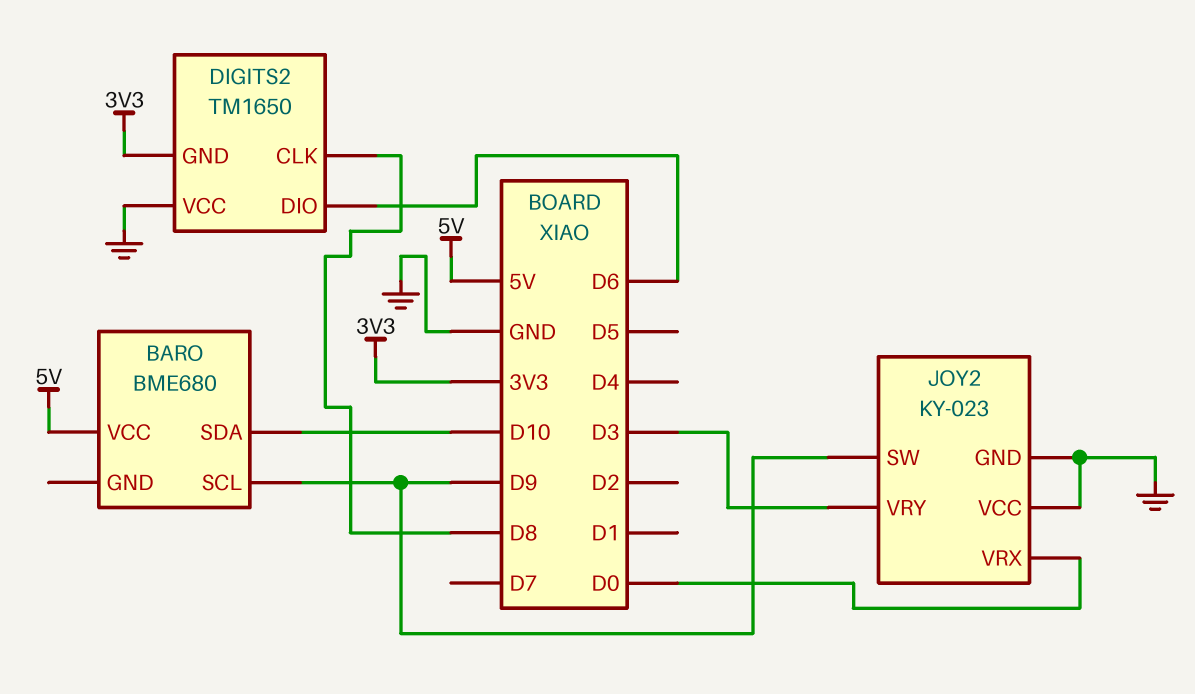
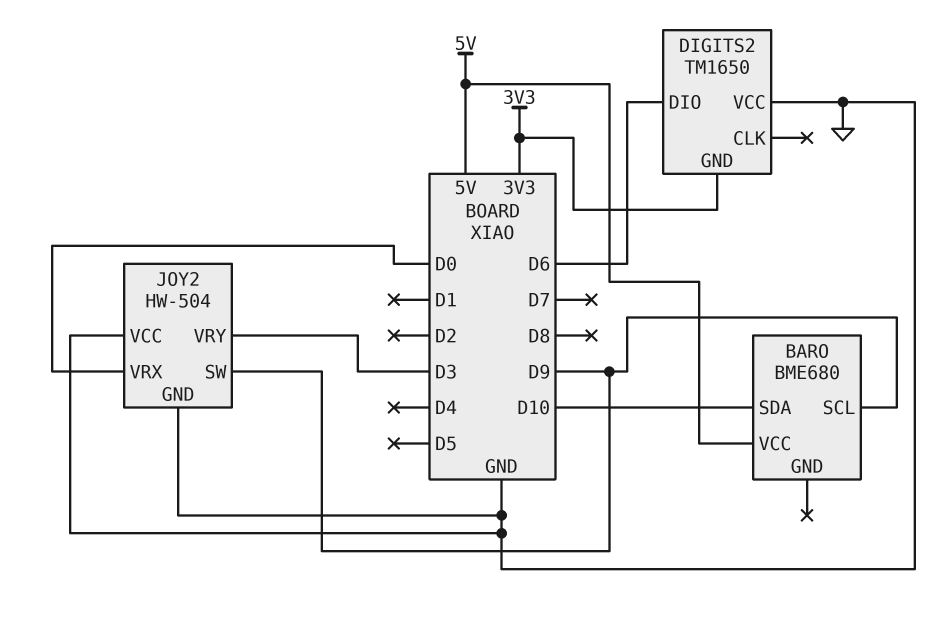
DIGITS2 pin CLK: D8 -> none
JOY2: KY-023 -> HW-504

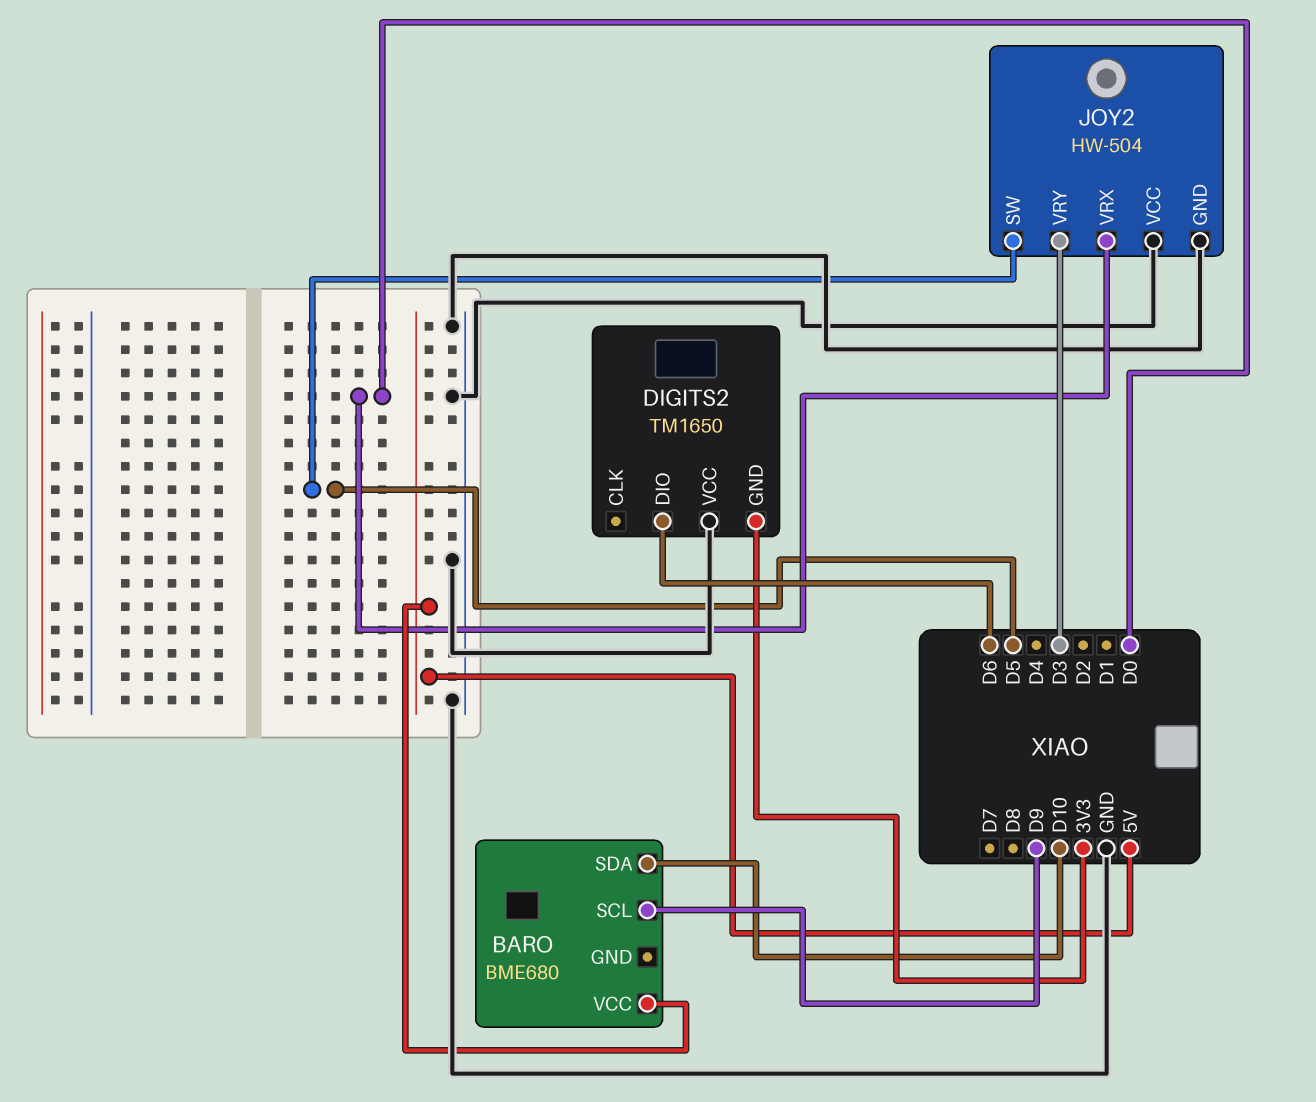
JOY2 pin SW: D9 -> D5

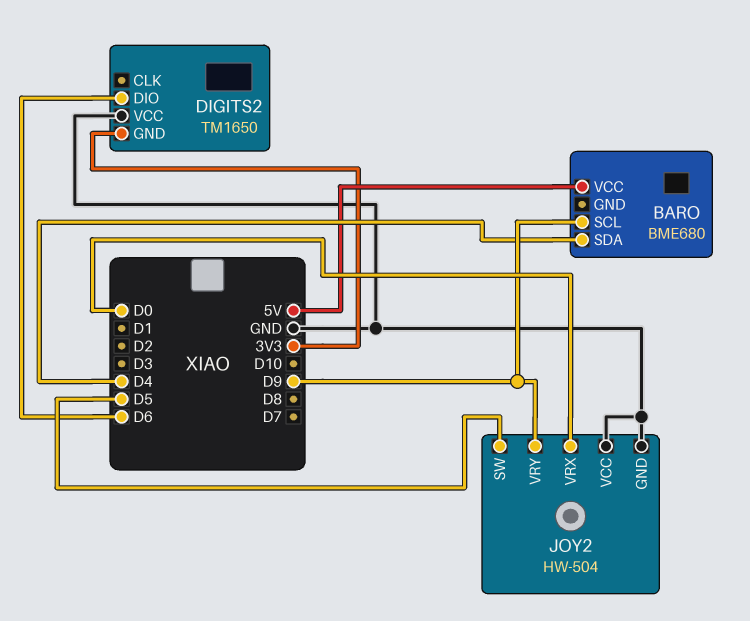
BARO pin SDA: D10 -> D4
JOY2 pin VRY: D3 -> D9

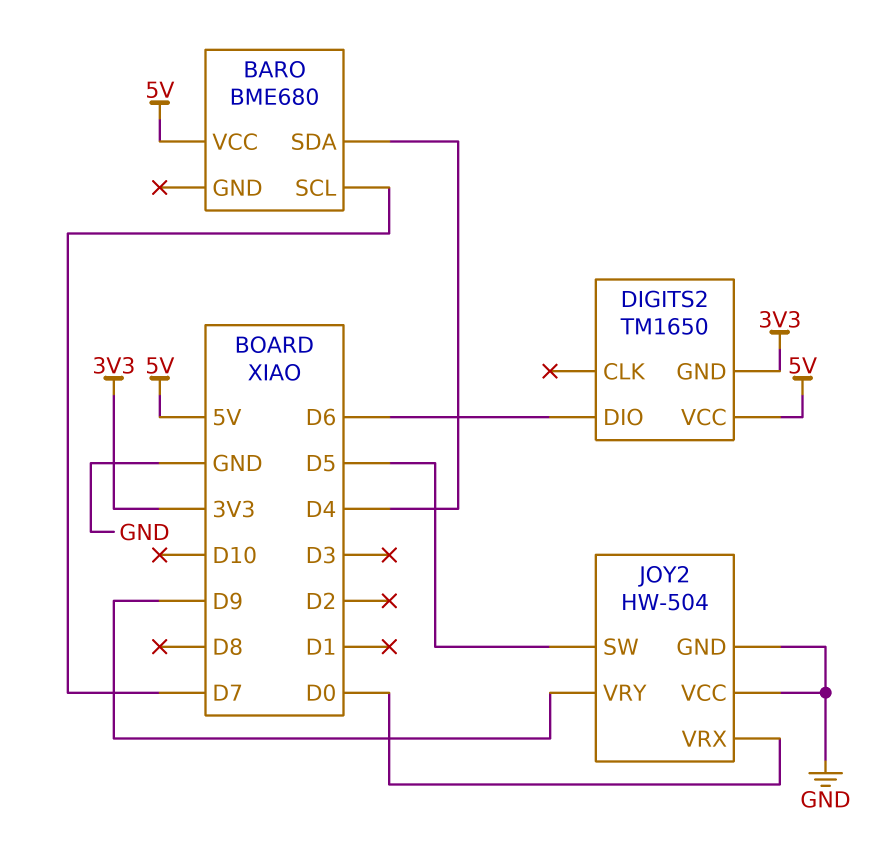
BARO pin SCL: D9 -> D7
DIGITS2 pin VCC: GND -> 5V

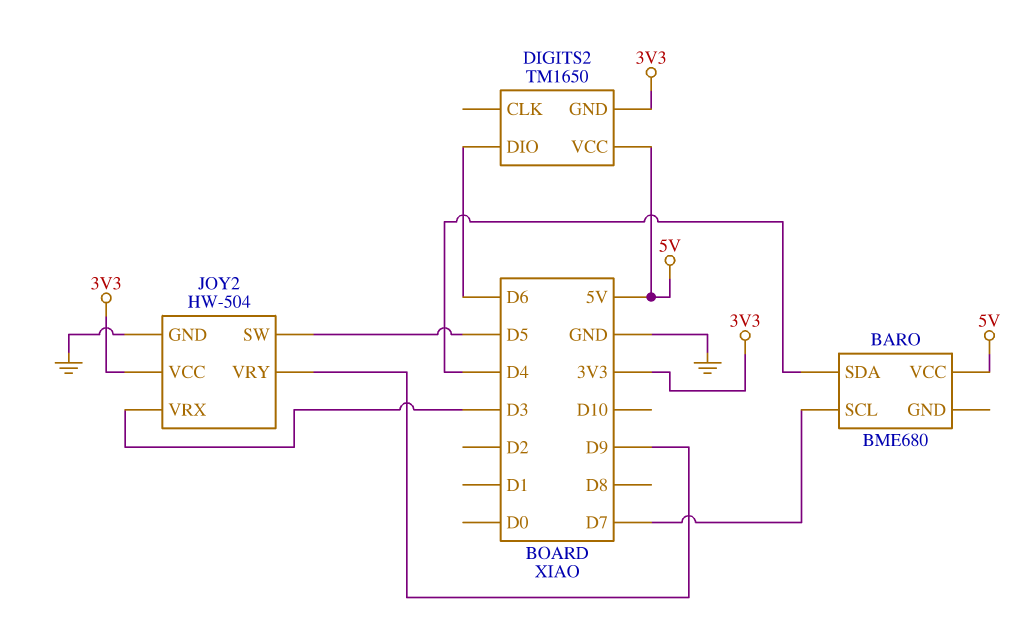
JOY2 pin VCC: GND -> 3V3
JOY2 pin VRX: D0 -> D3

